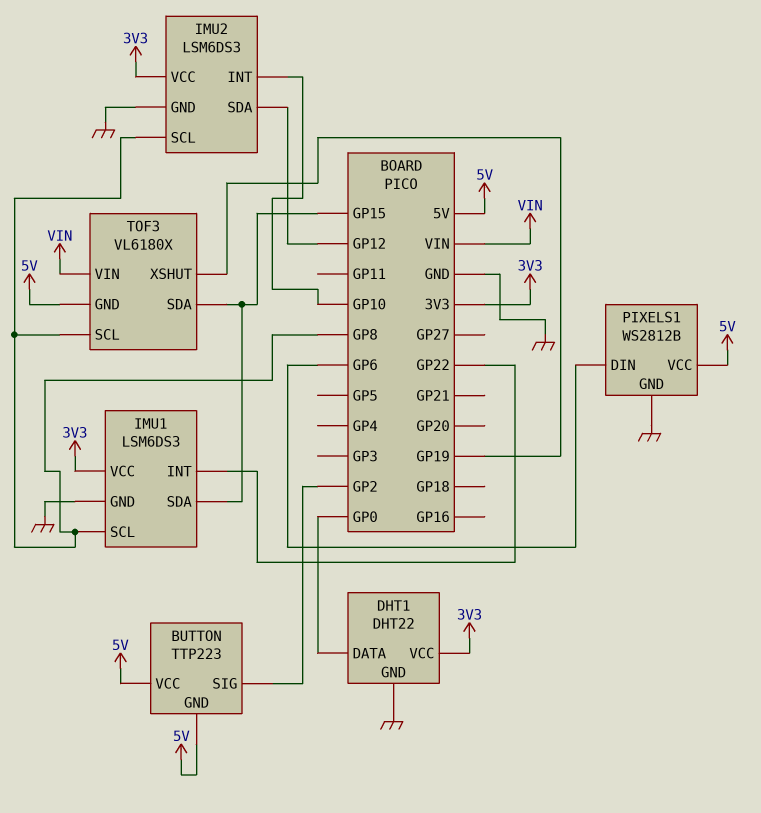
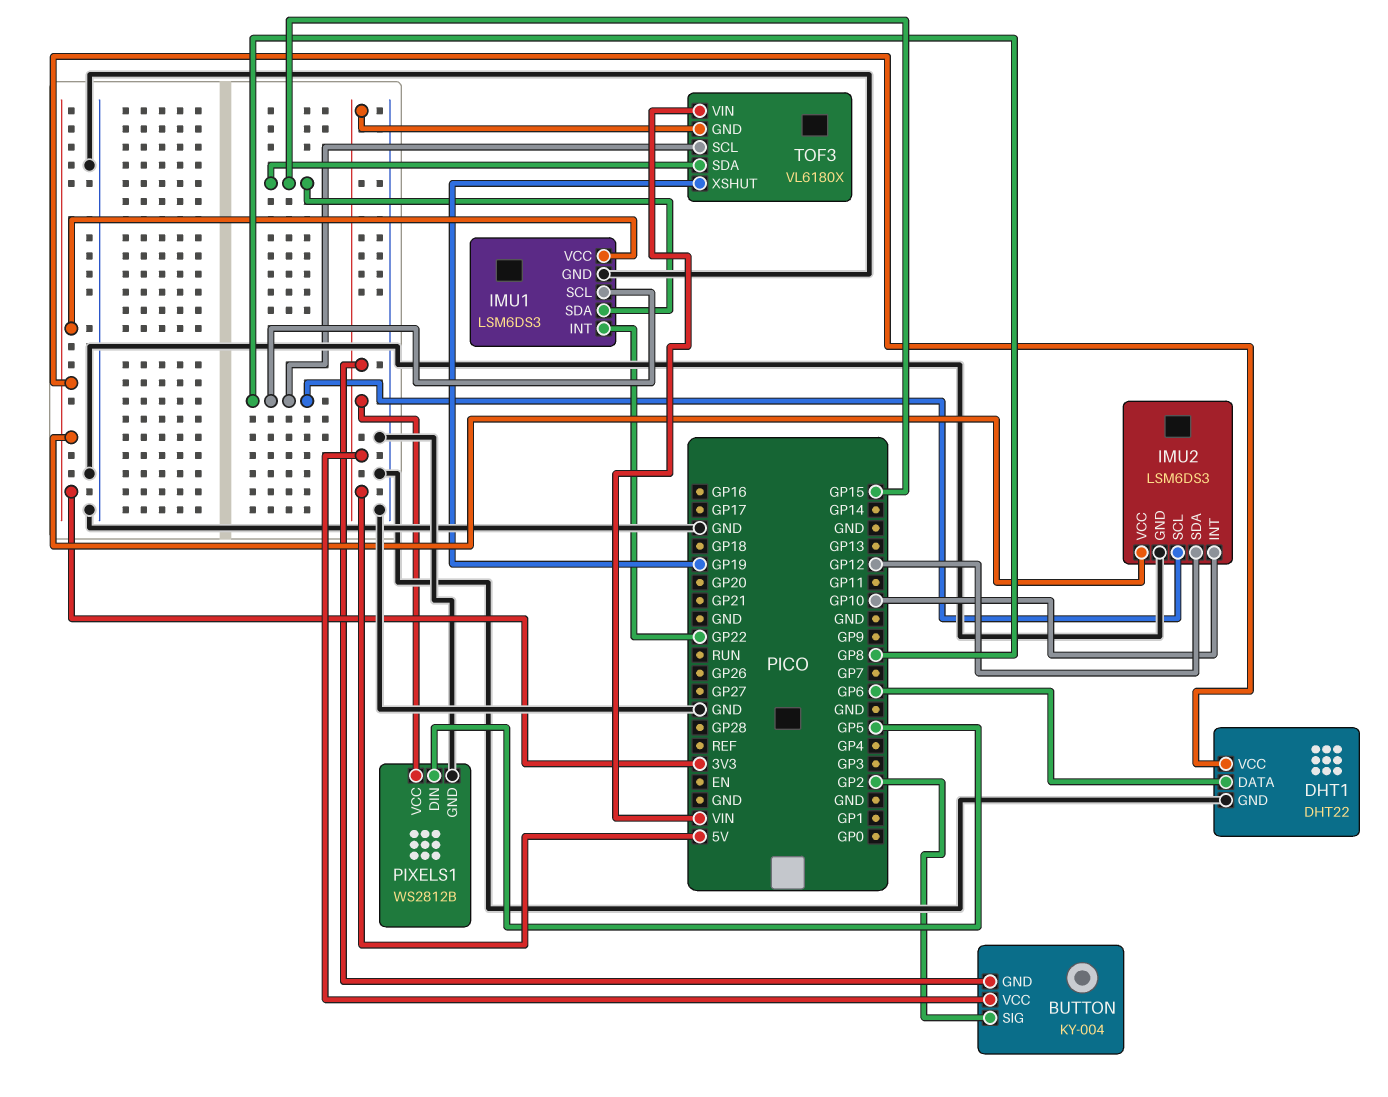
BUTTON: TTP223 -> KY-004
DHT1 pin DATA: GP0 -> GP6
PIXELS1 pin DIN: GP6 -> GP5

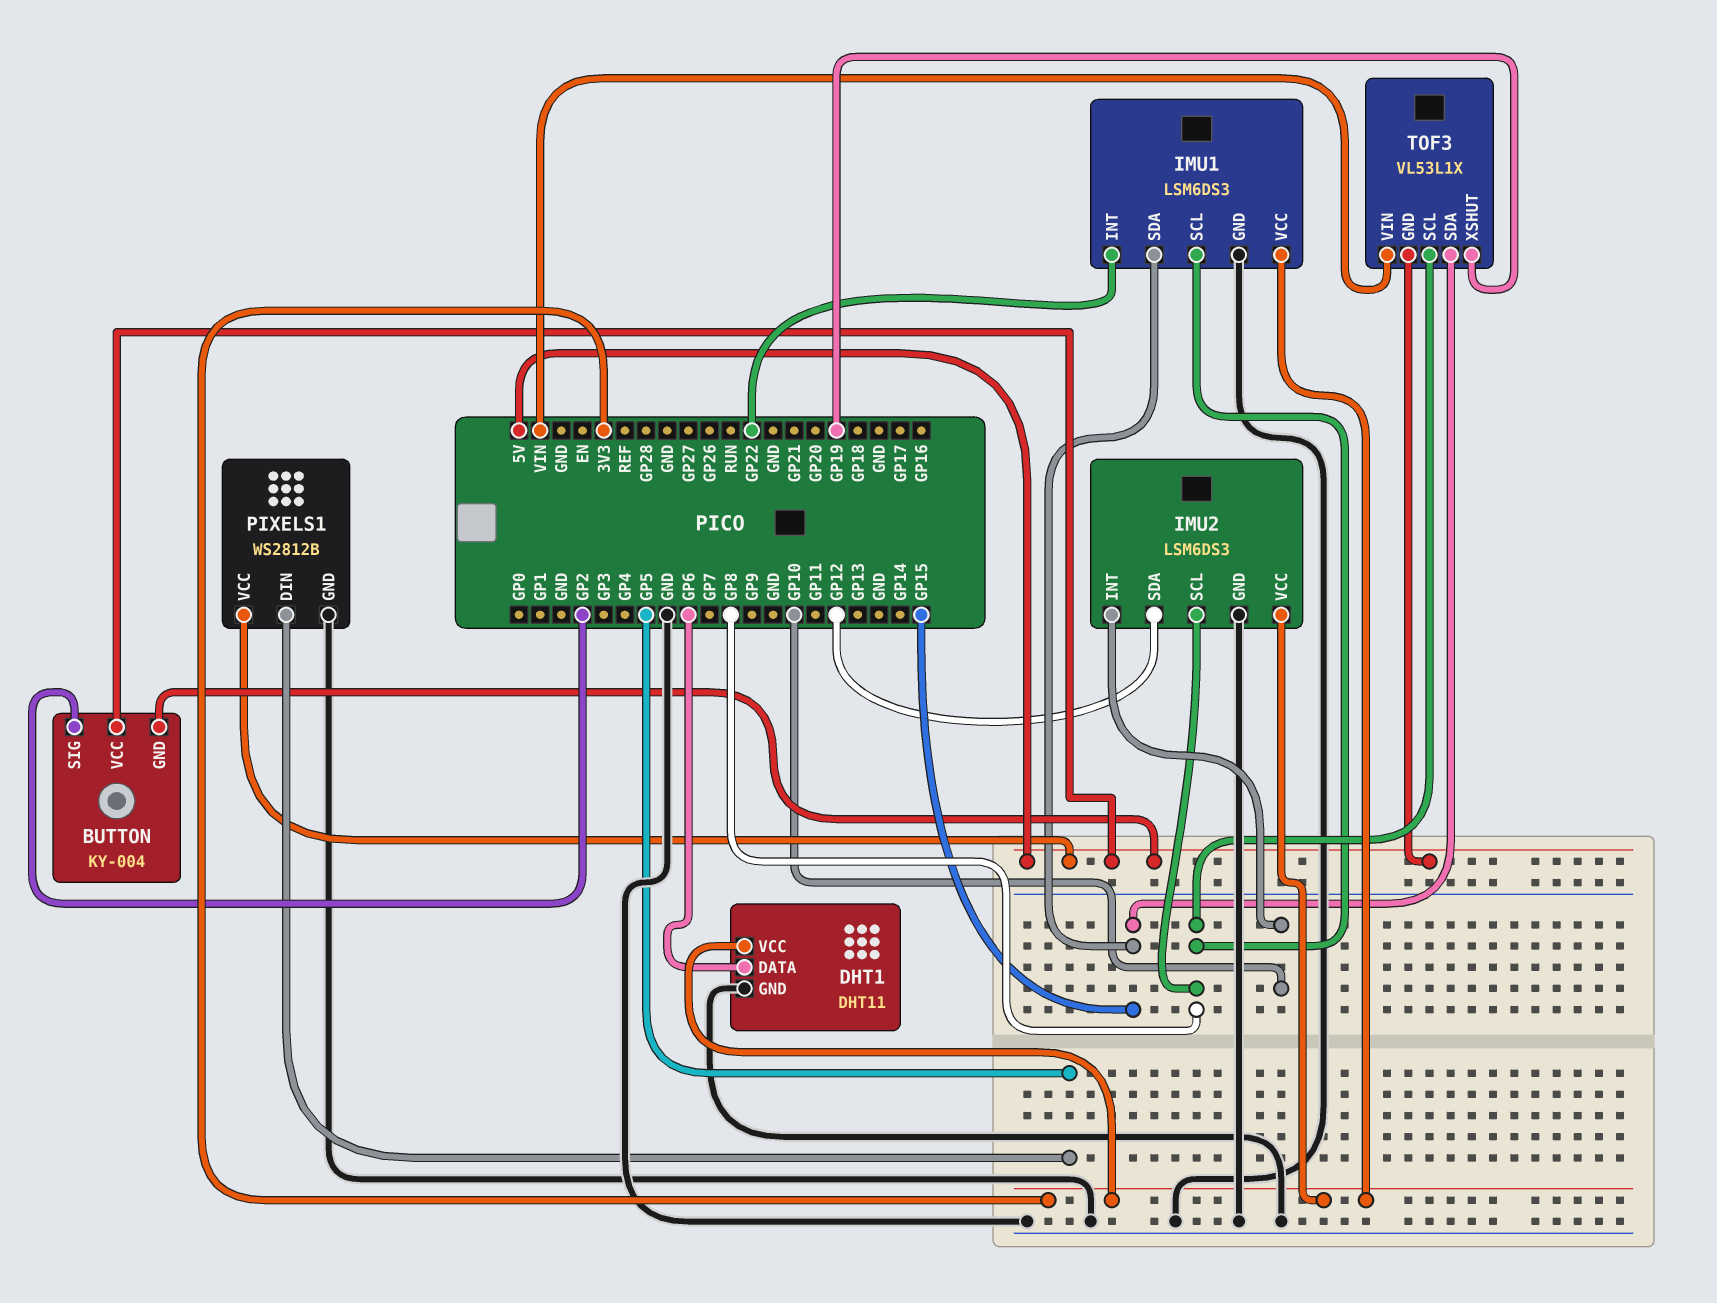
DHT1: DHT22 -> DHT11
TOF3: VL6180X -> VL53L1X

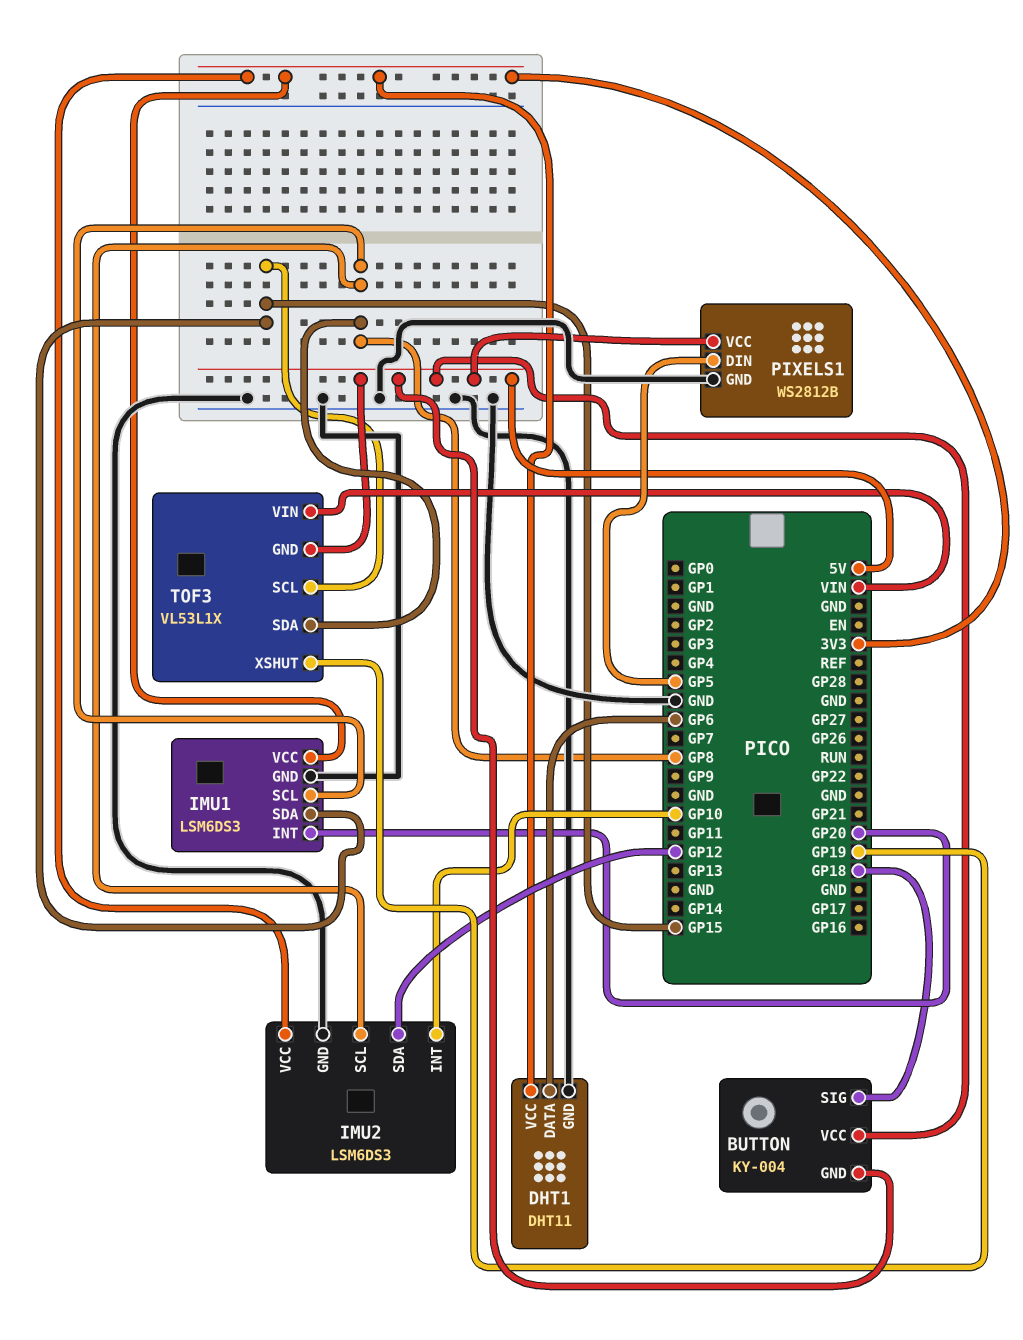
BUTTON pin SIG: GP2 -> GP18
IMU1 pin INT: GP22 -> GP20
TOF3 pin SCL: GP8 -> GP15
TOF3 pin SDA: GP15 -> GP8

